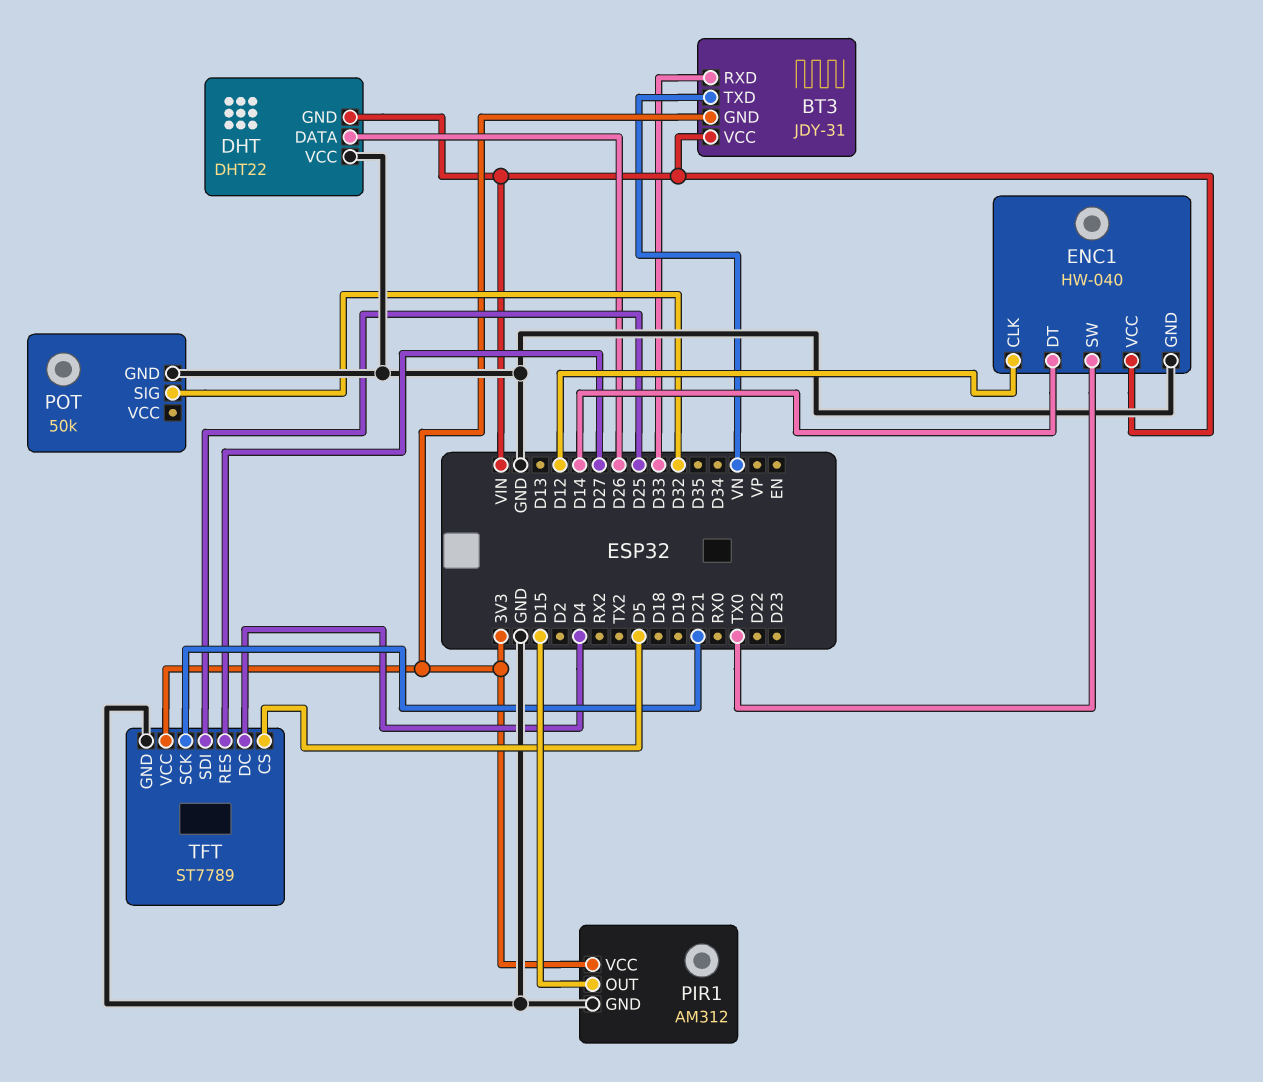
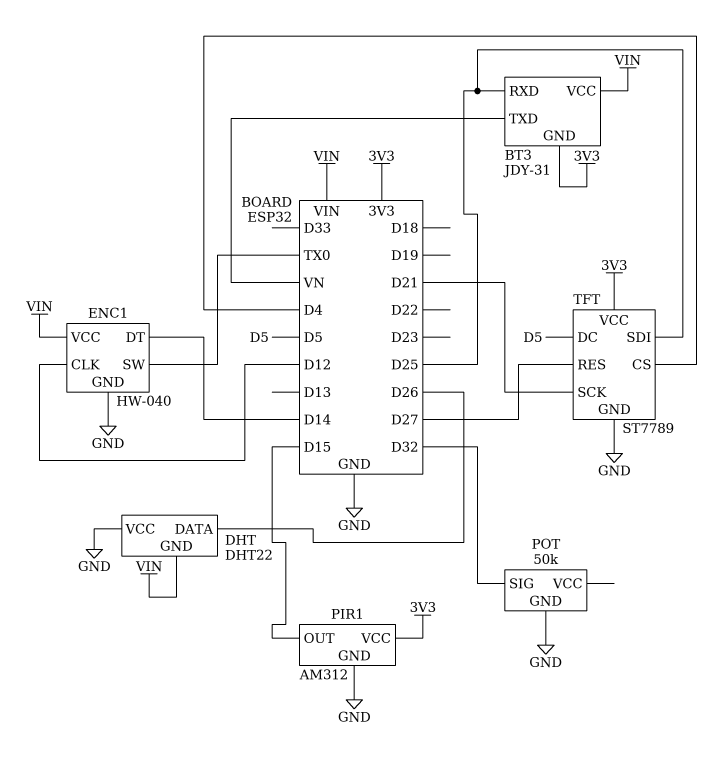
BT3 pin RXD: D33 -> D25
TFT pin CS: D5 -> D4
TFT pin DC: D4 -> D5

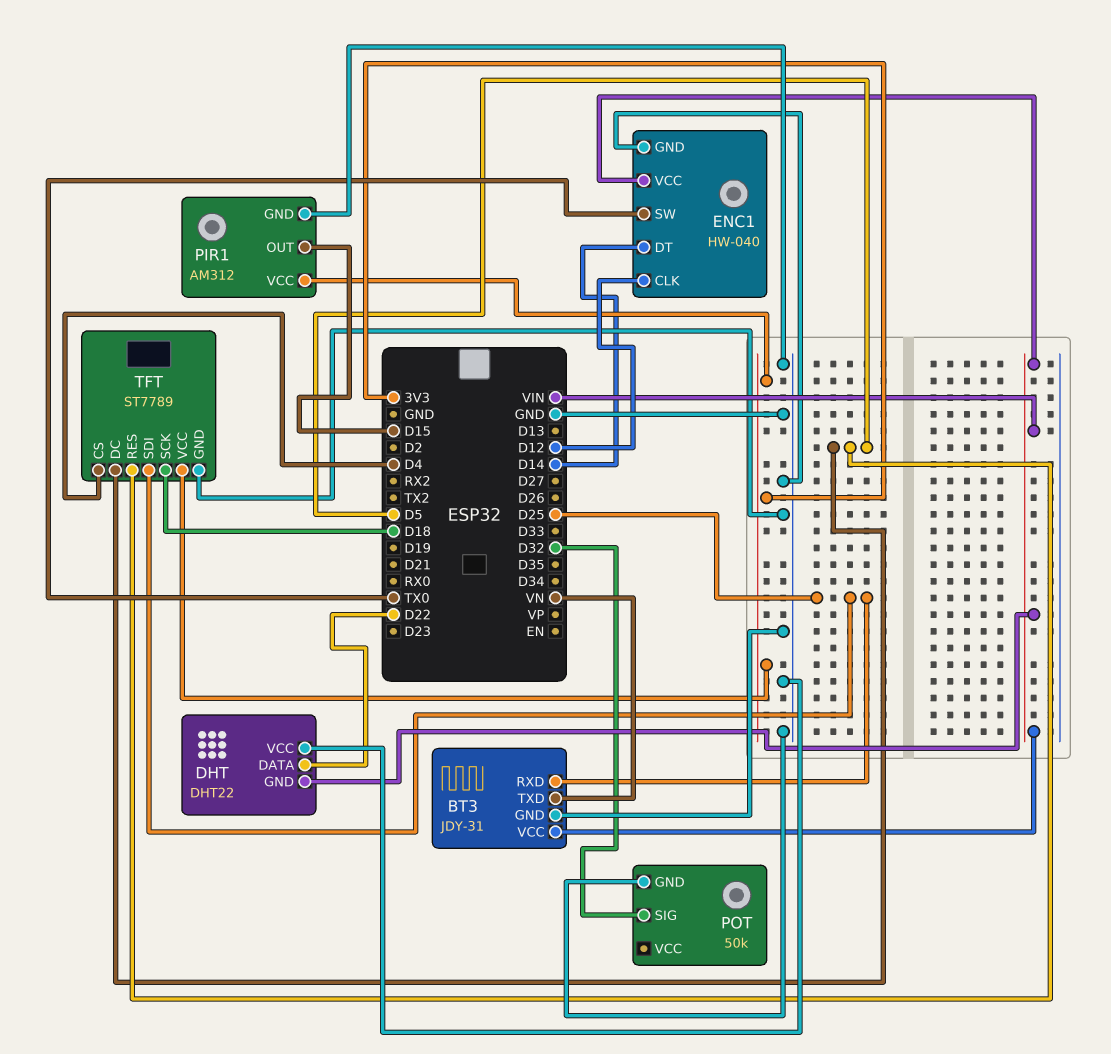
BT3 pin GND: 3V3 -> GND
DHT pin DATA: D26 -> D22
TFT pin RES: D27 -> D5
TFT pin SCK: D21 -> D18

